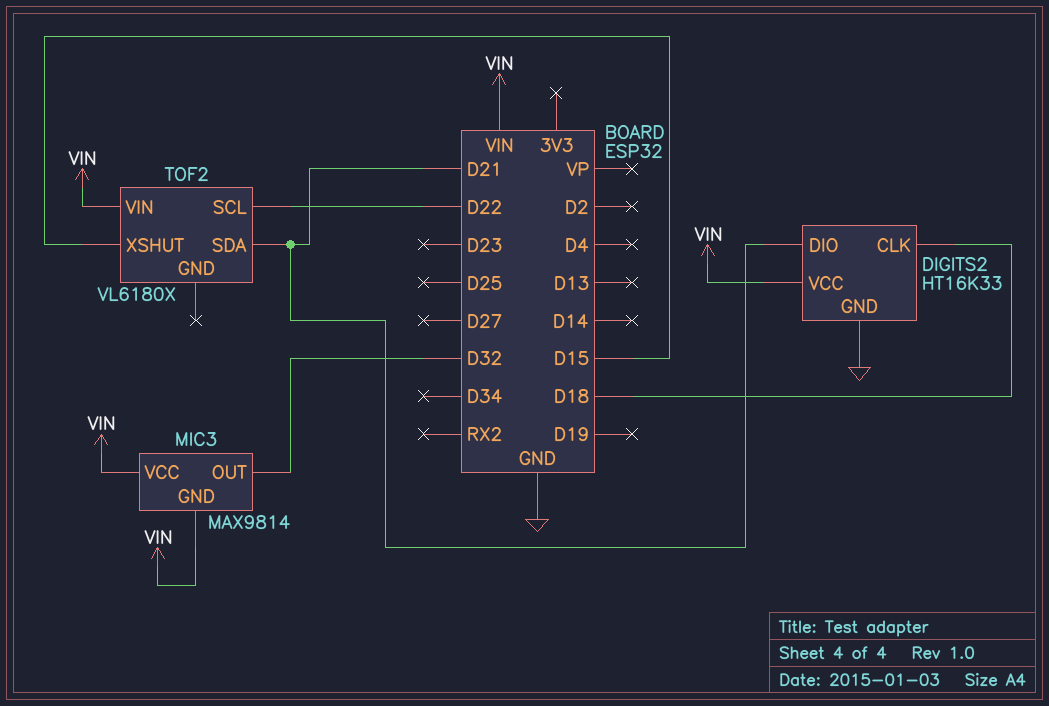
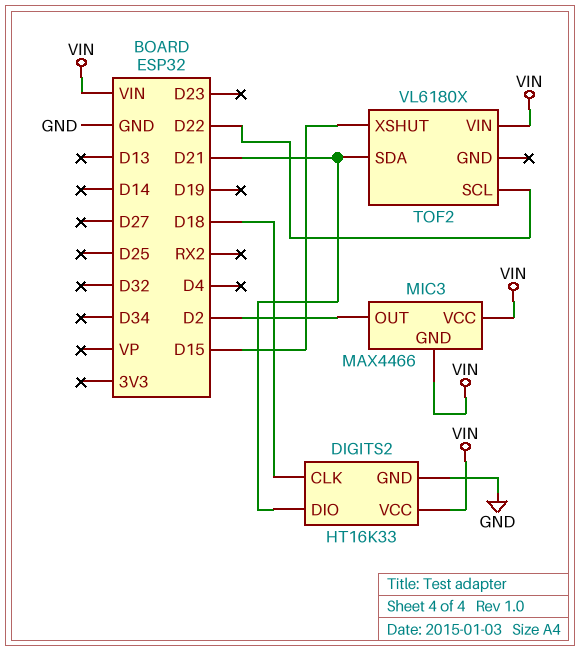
MIC3: MAX9814 -> MAX4466
MIC3 pin OUT: D32 -> D2

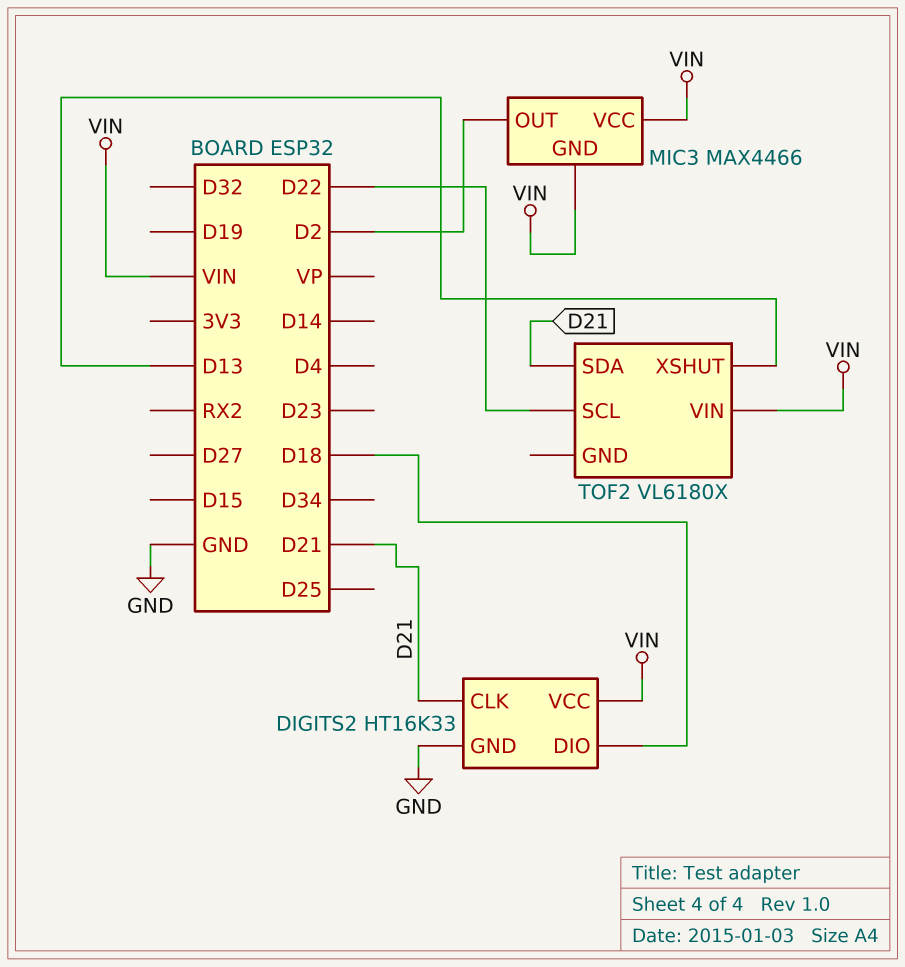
DIGITS2 pin CLK: D18 -> D21
DIGITS2 pin DIO: D21 -> D18
TOF2 pin XSHUT: D15 -> D13

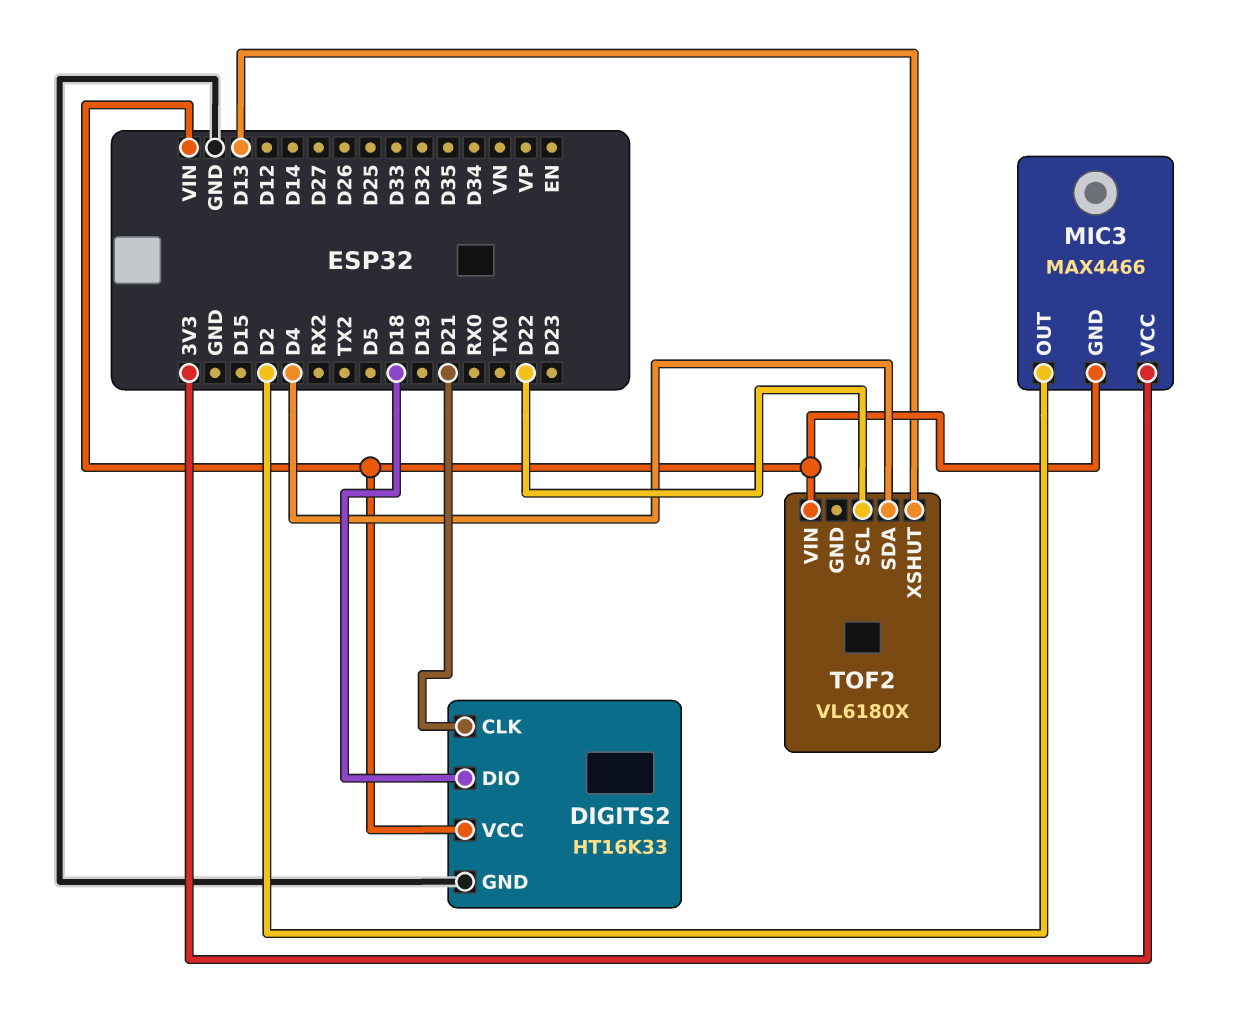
MIC3 pin VCC: VIN -> 3V3
TOF2 pin SDA: D21 -> D4

